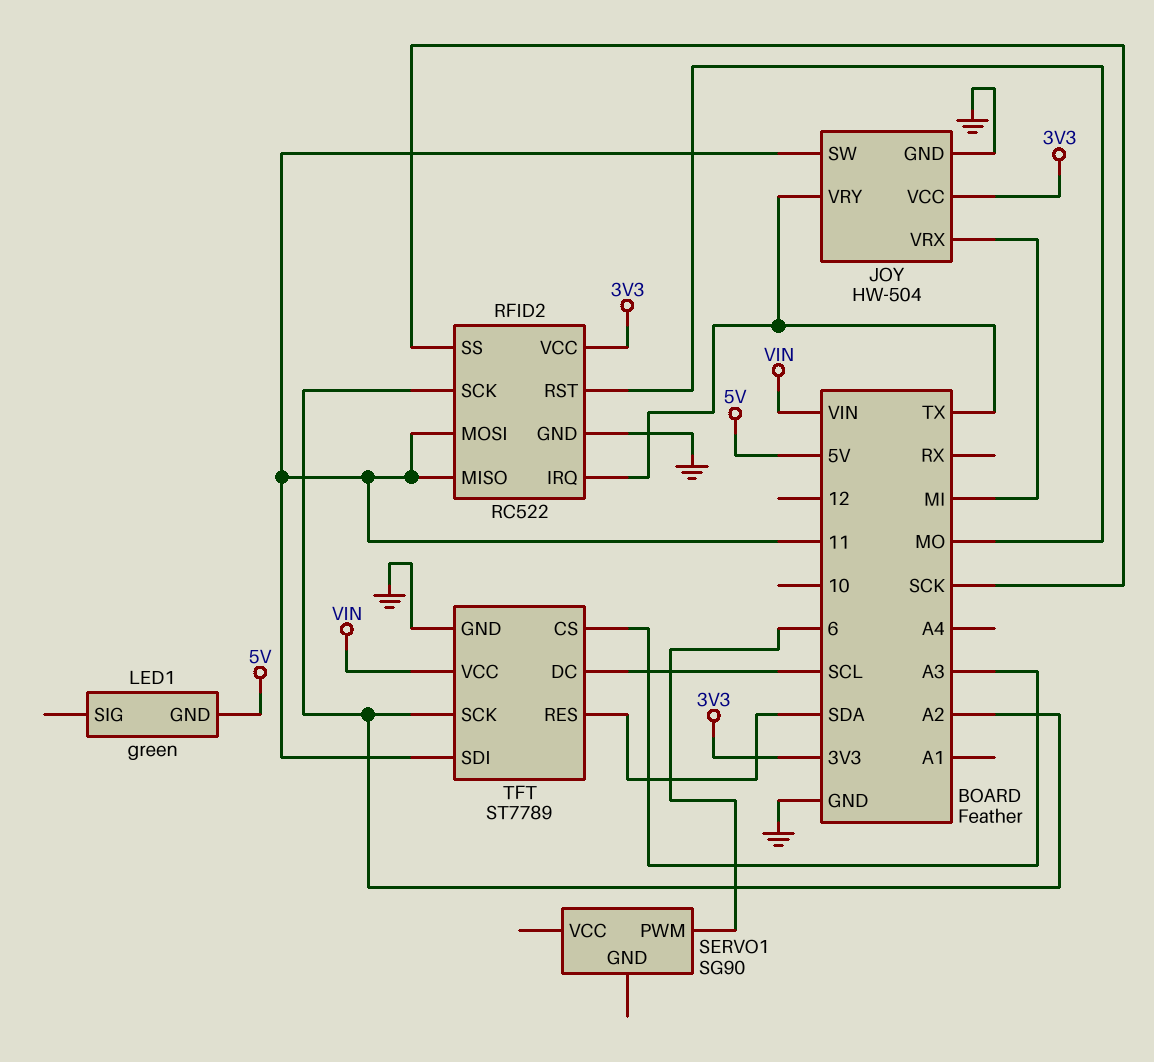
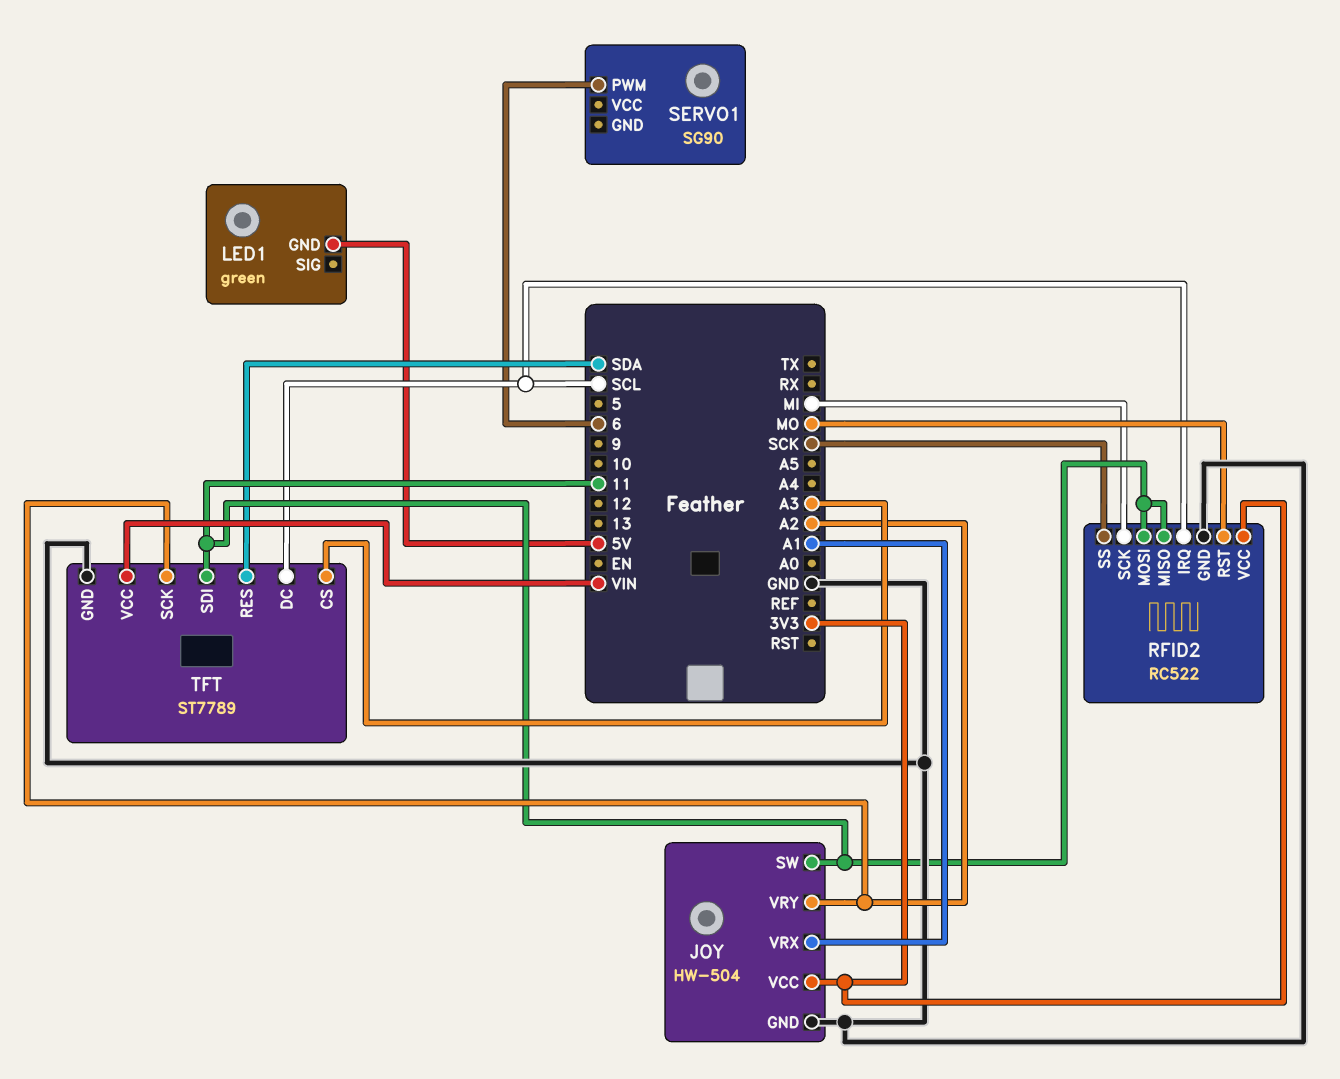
JOY pin VRX: MI -> A1
JOY pin VRY: TX -> A2
RFID2 pin IRQ: TX -> SCL
RFID2 pin SCK: A2 -> MI

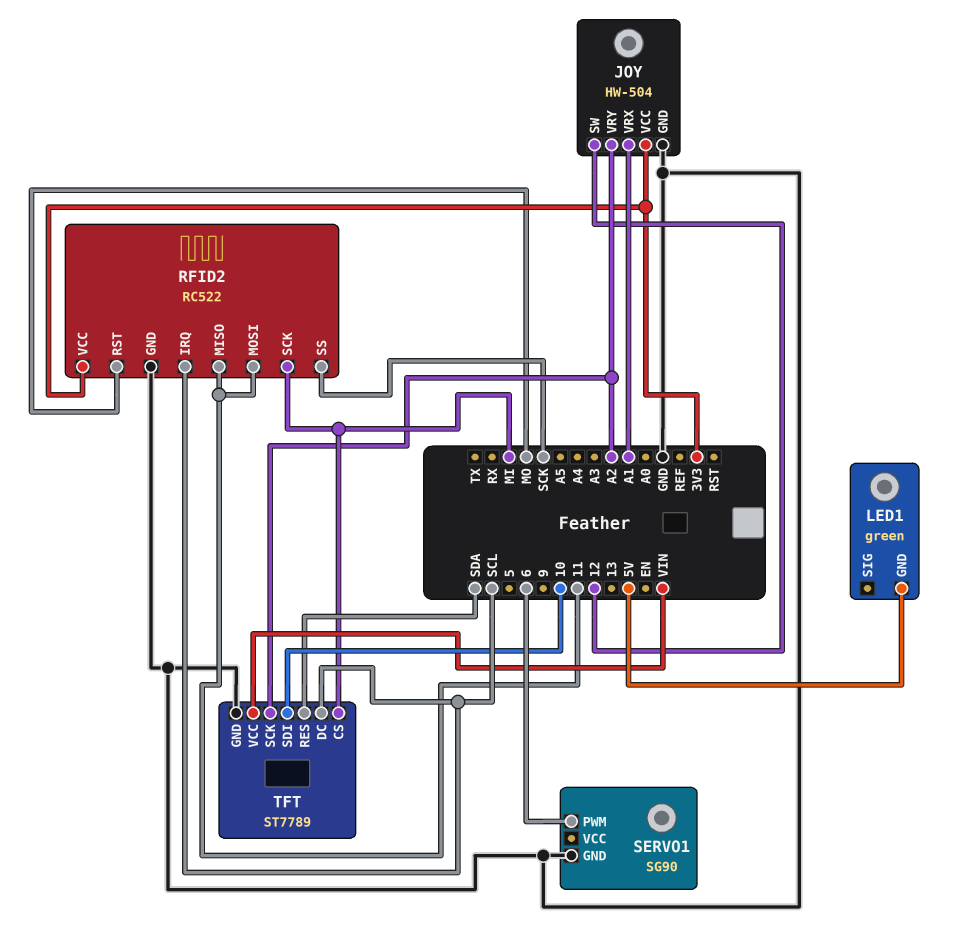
JOY pin SW: 11 -> 12
SERVO1 pin GND: none -> GND
TFT pin CS: A3 -> MI
TFT pin SDI: 11 -> 10

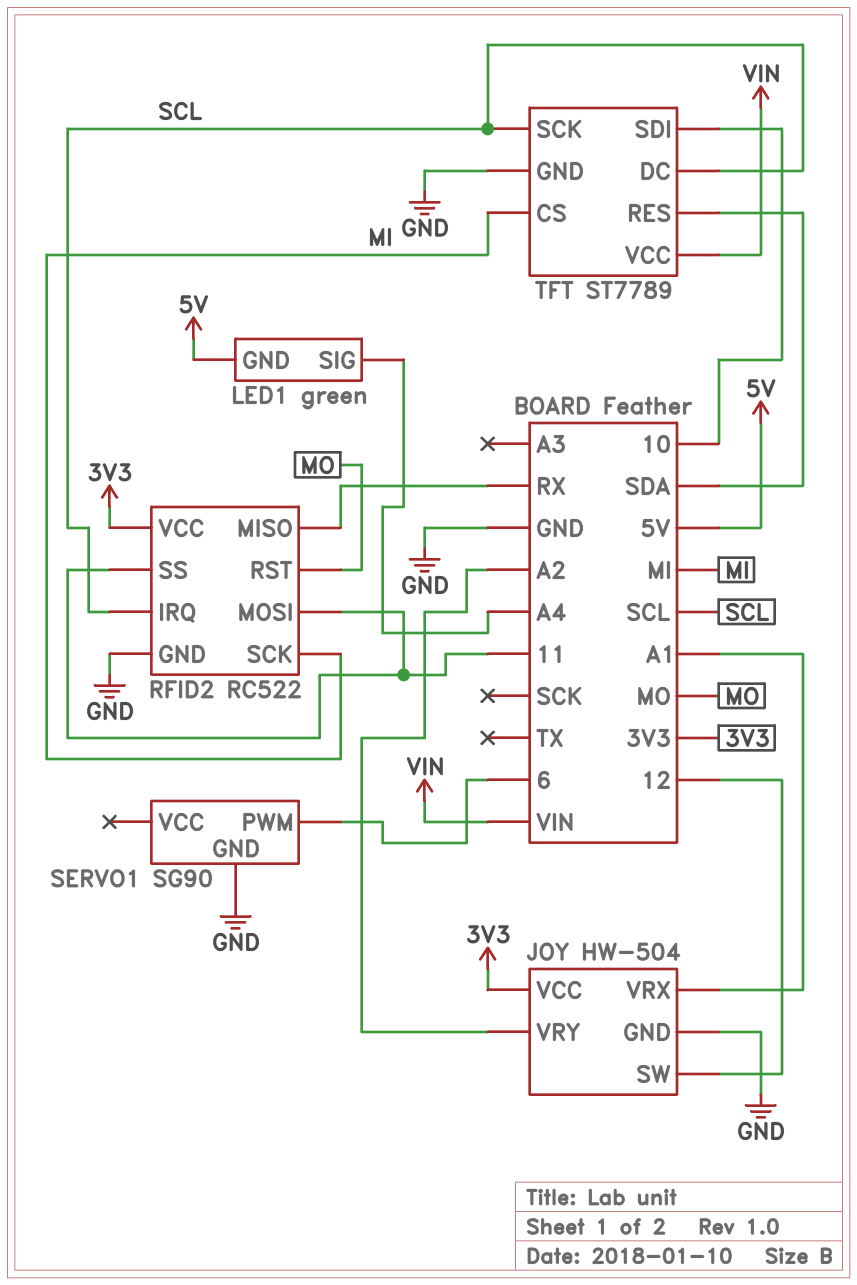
LED1 pin SIG: none -> A4
RFID2 pin MISO: 11 -> RX
RFID2 pin SS: SCK -> 11
TFT pin SCK: A2 -> SCL

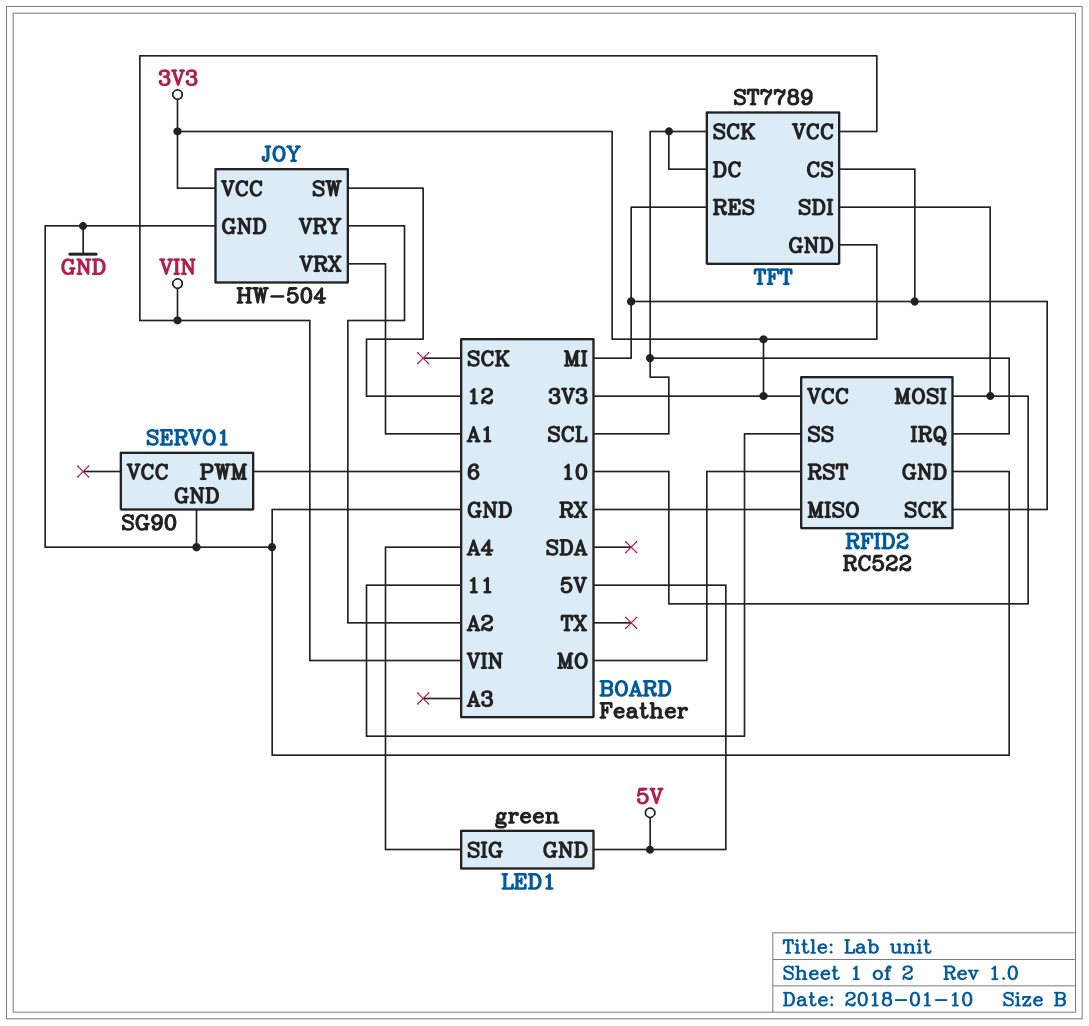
RFID2 pin MOSI: 11 -> 10
TFT pin GND: GND -> 3V3
TFT pin RES: SDA -> MI

